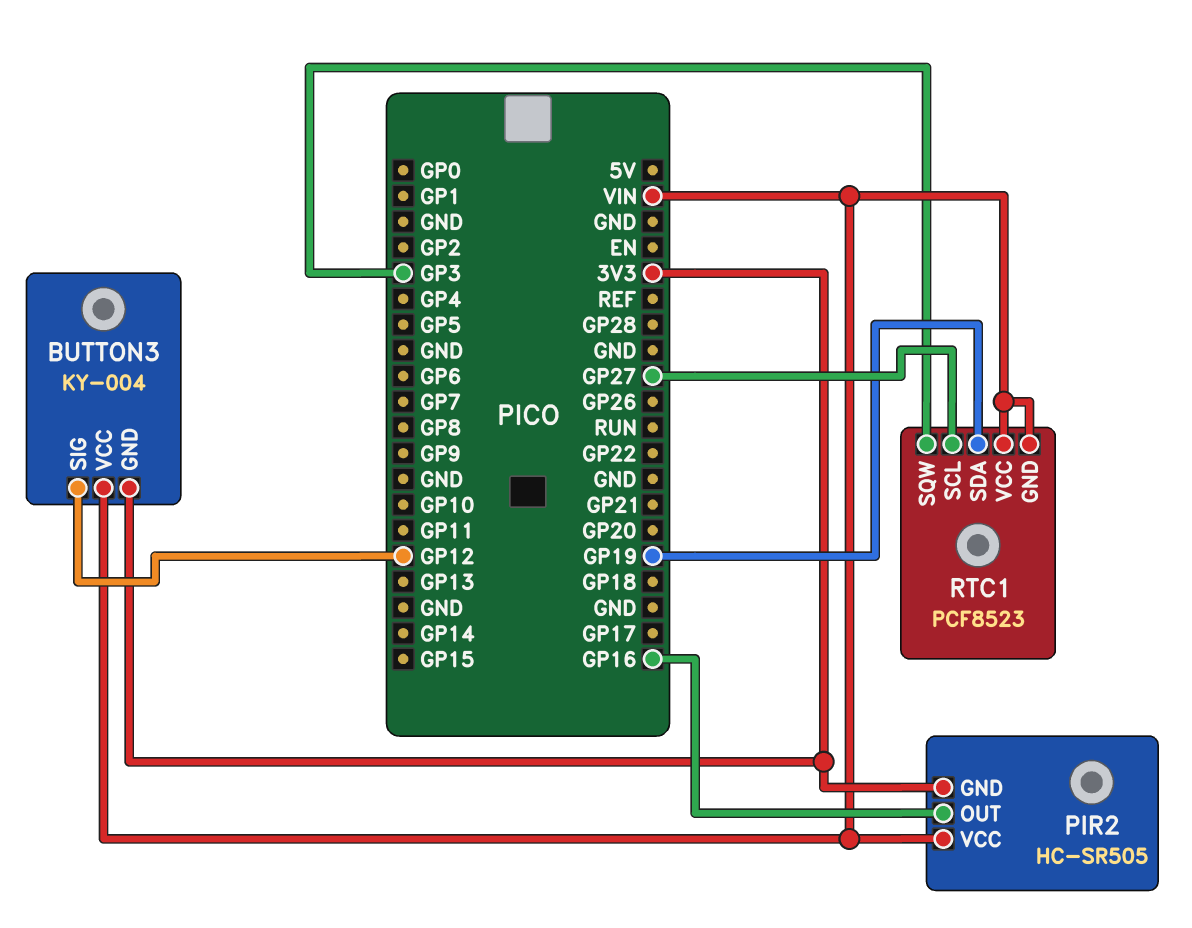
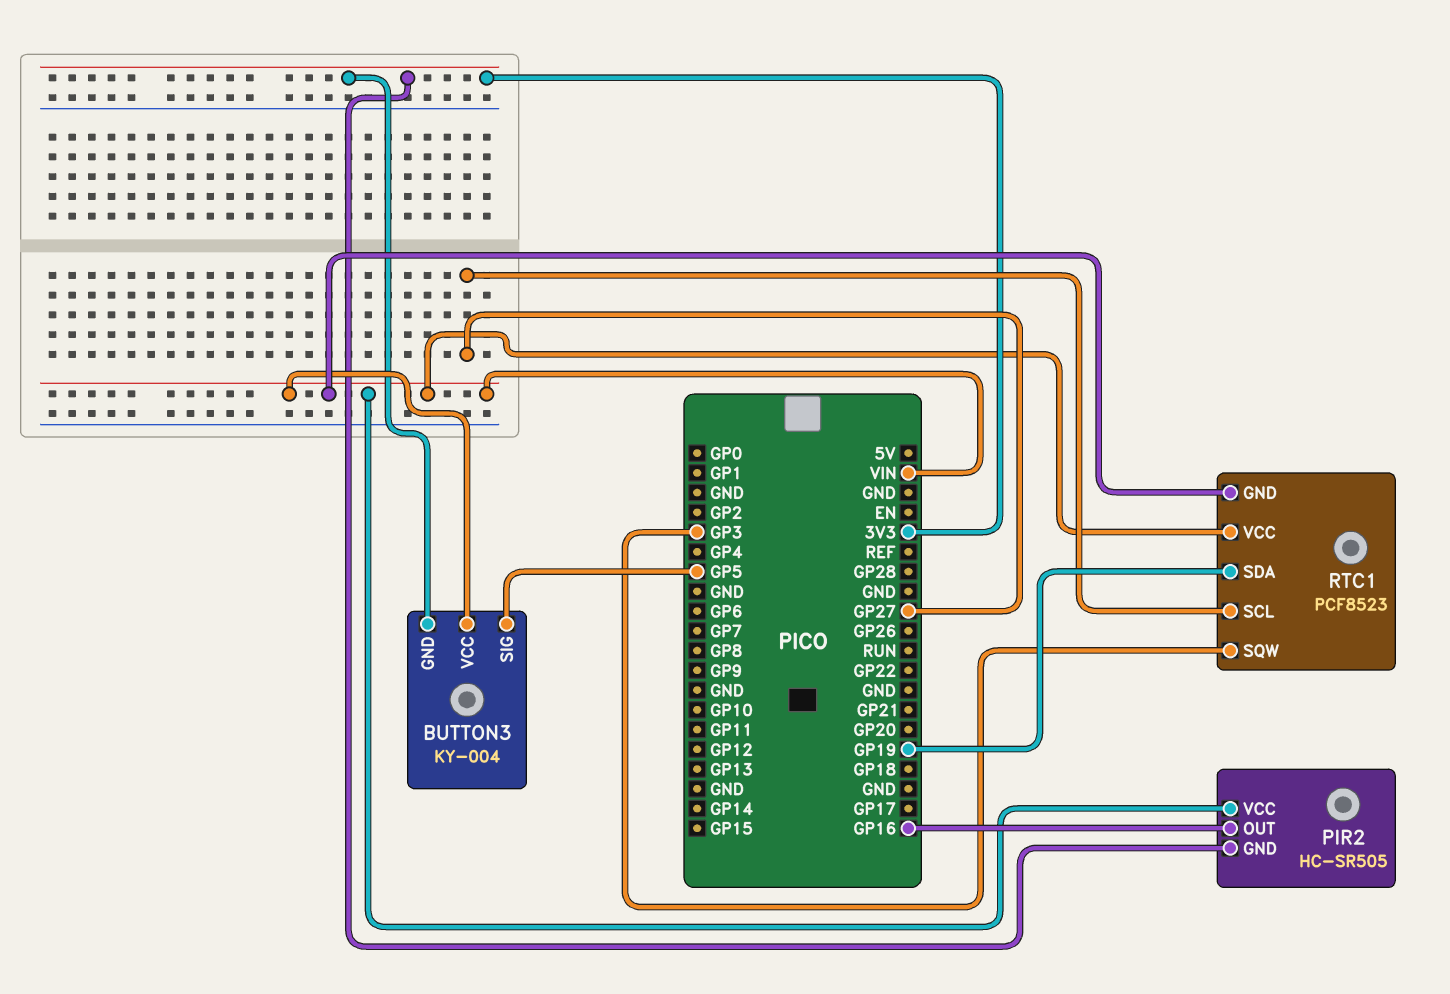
BUTTON3 pin SIG: GP12 -> GP5

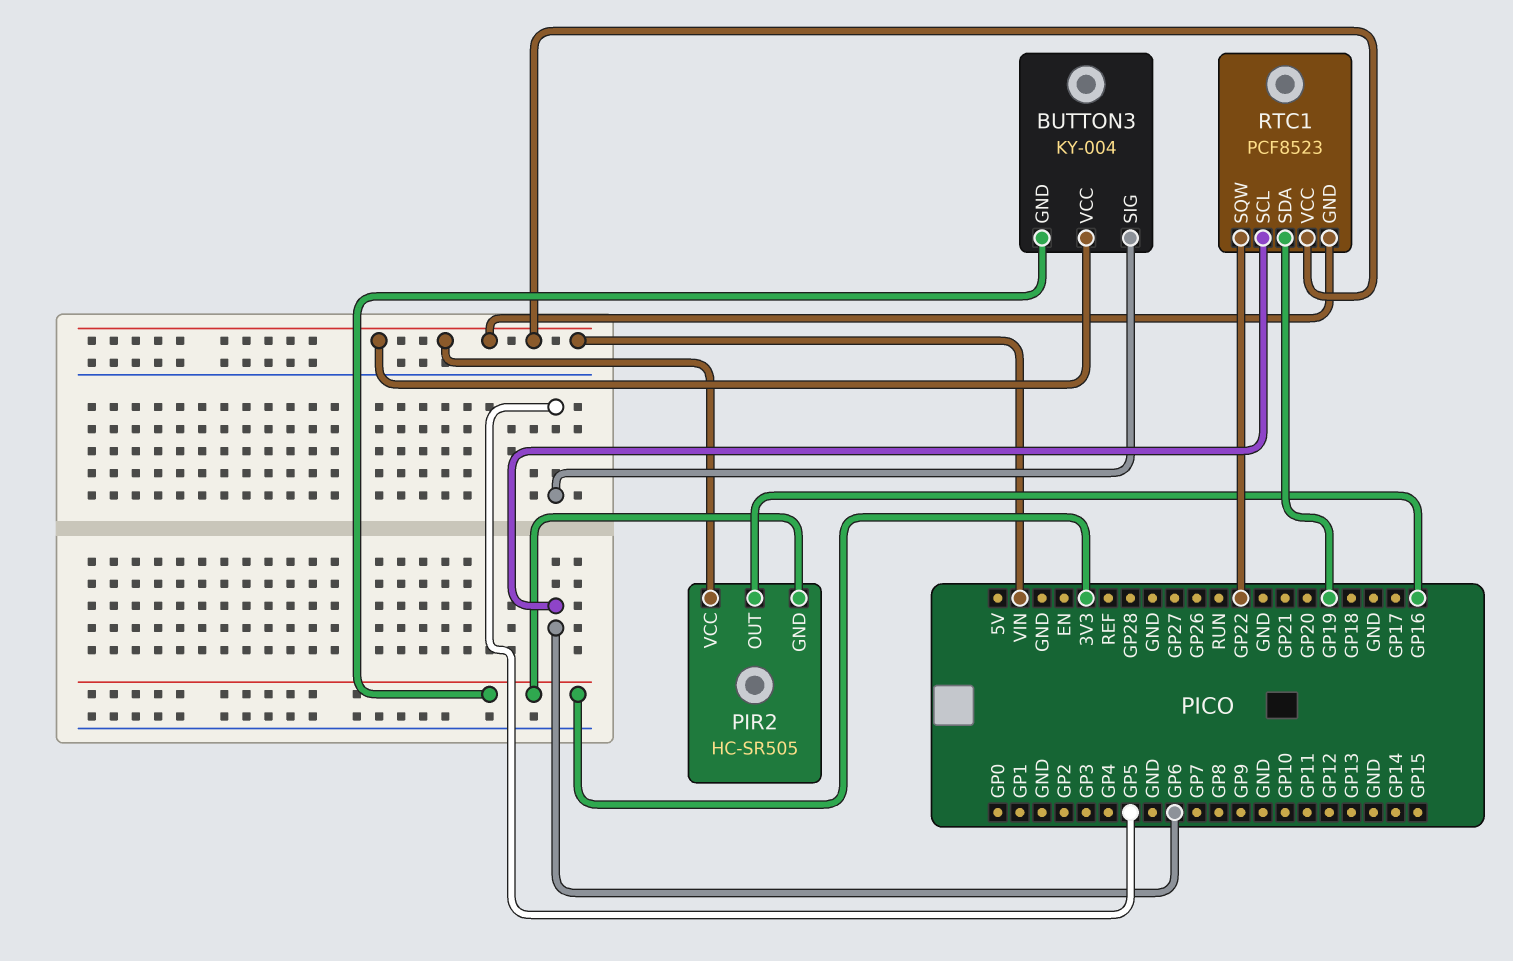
RTC1 pin SCL: GP27 -> GP6
RTC1 pin SQW: GP3 -> GP22

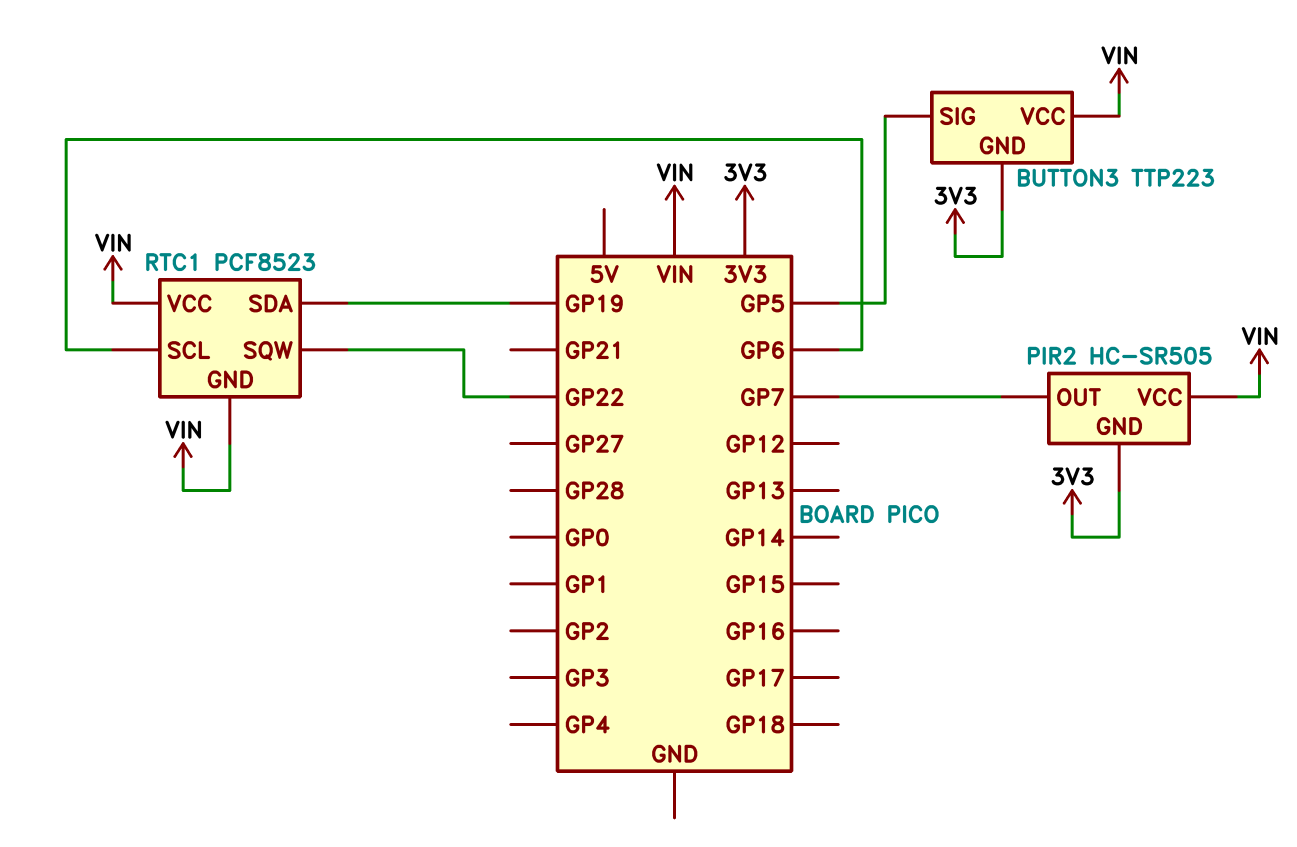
BUTTON3: KY-004 -> TTP223
PIR2 pin OUT: GP16 -> GP7

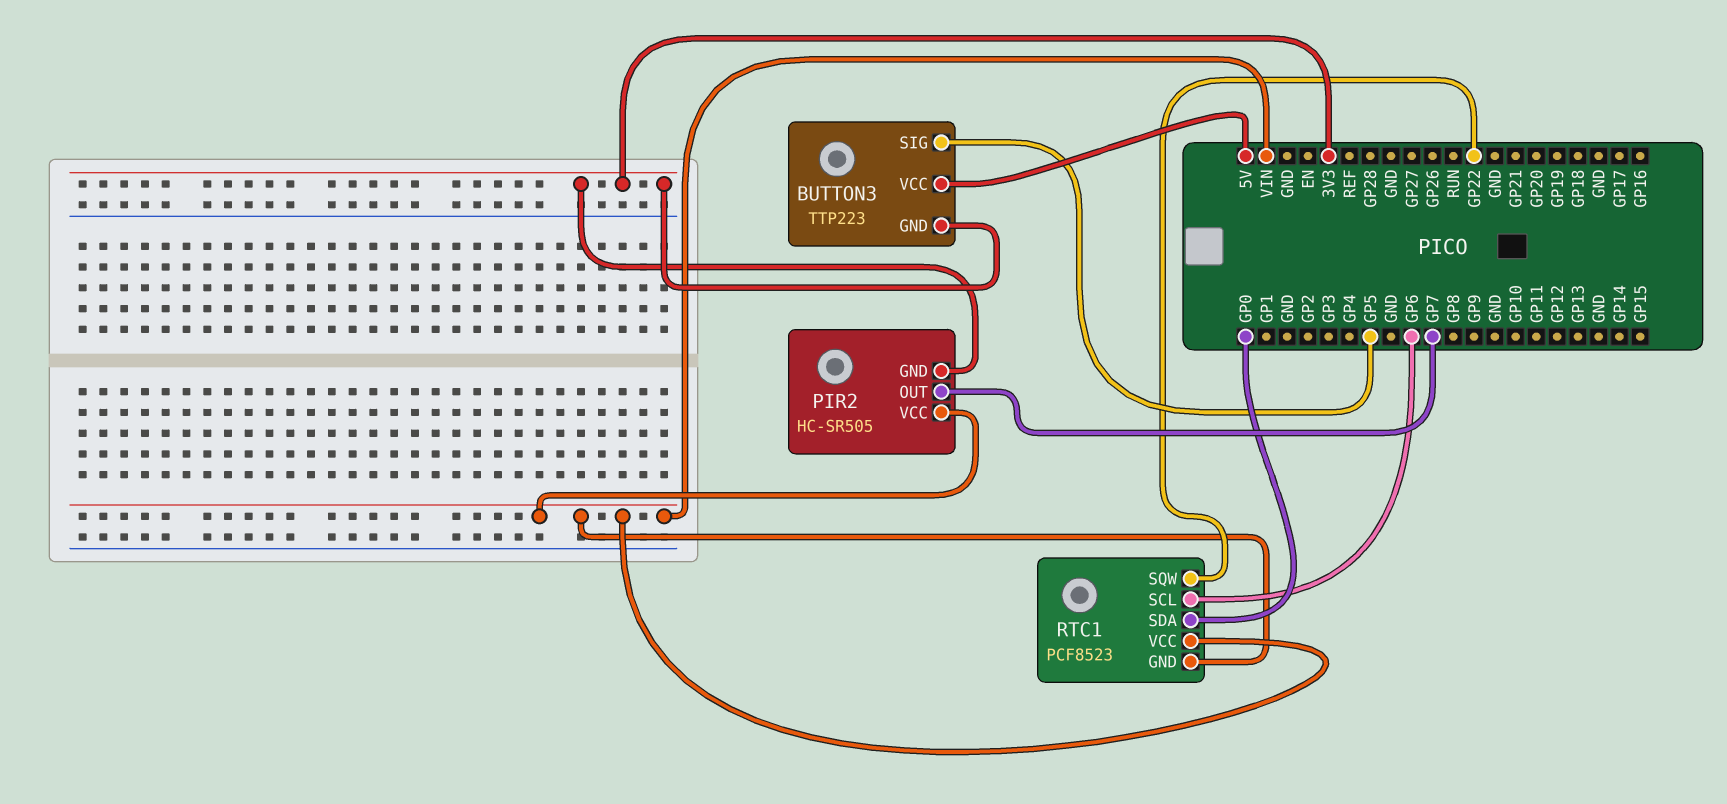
BUTTON3 pin VCC: VIN -> 5V
RTC1 pin SDA: GP19 -> GP0

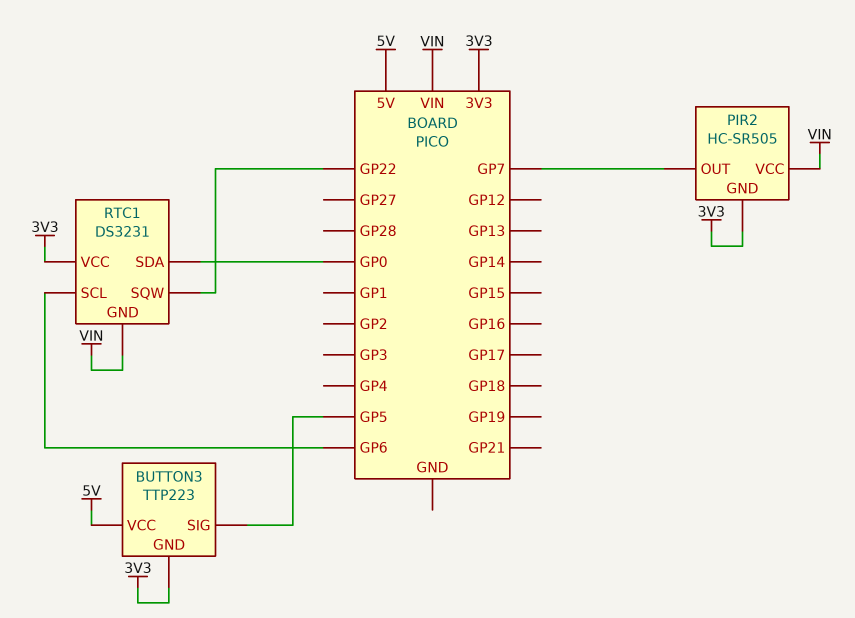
RTC1: PCF8523 -> DS3231
RTC1 pin VCC: VIN -> 3V3

